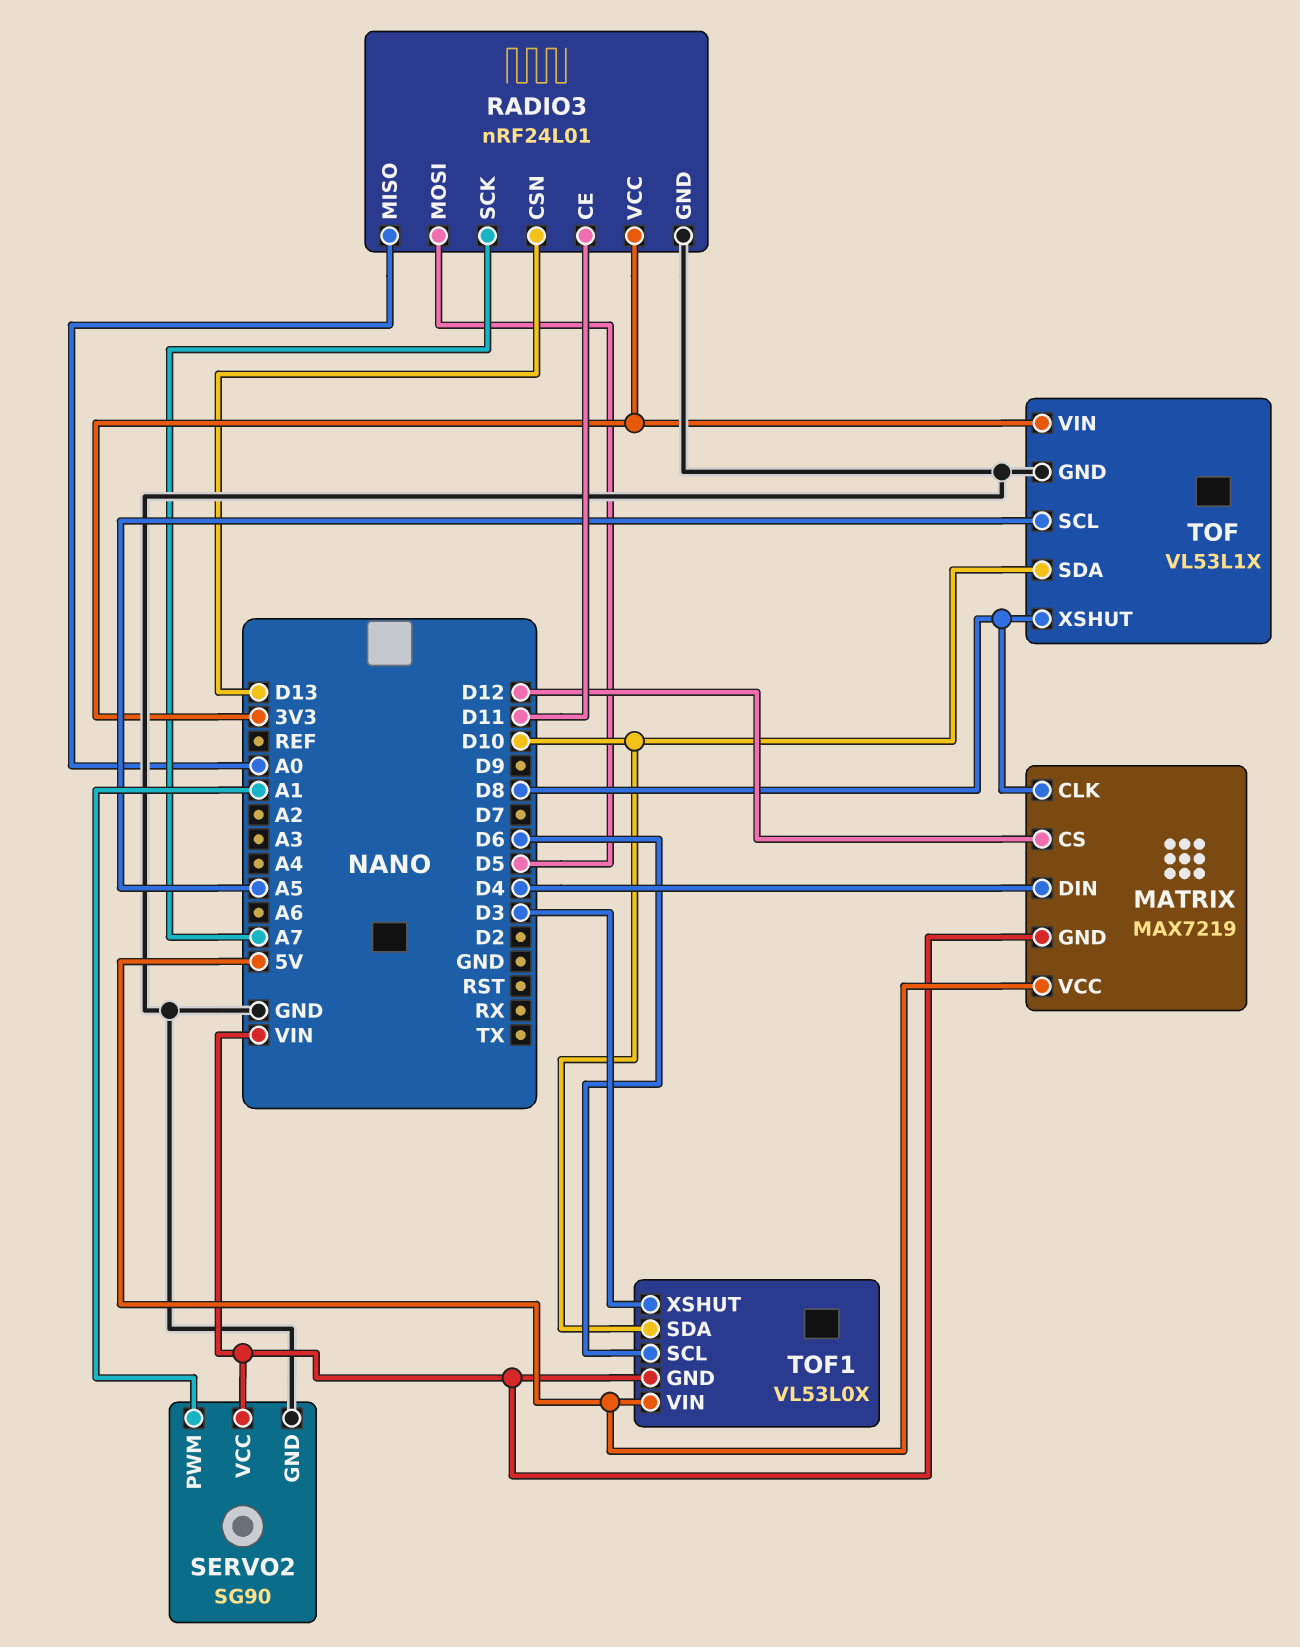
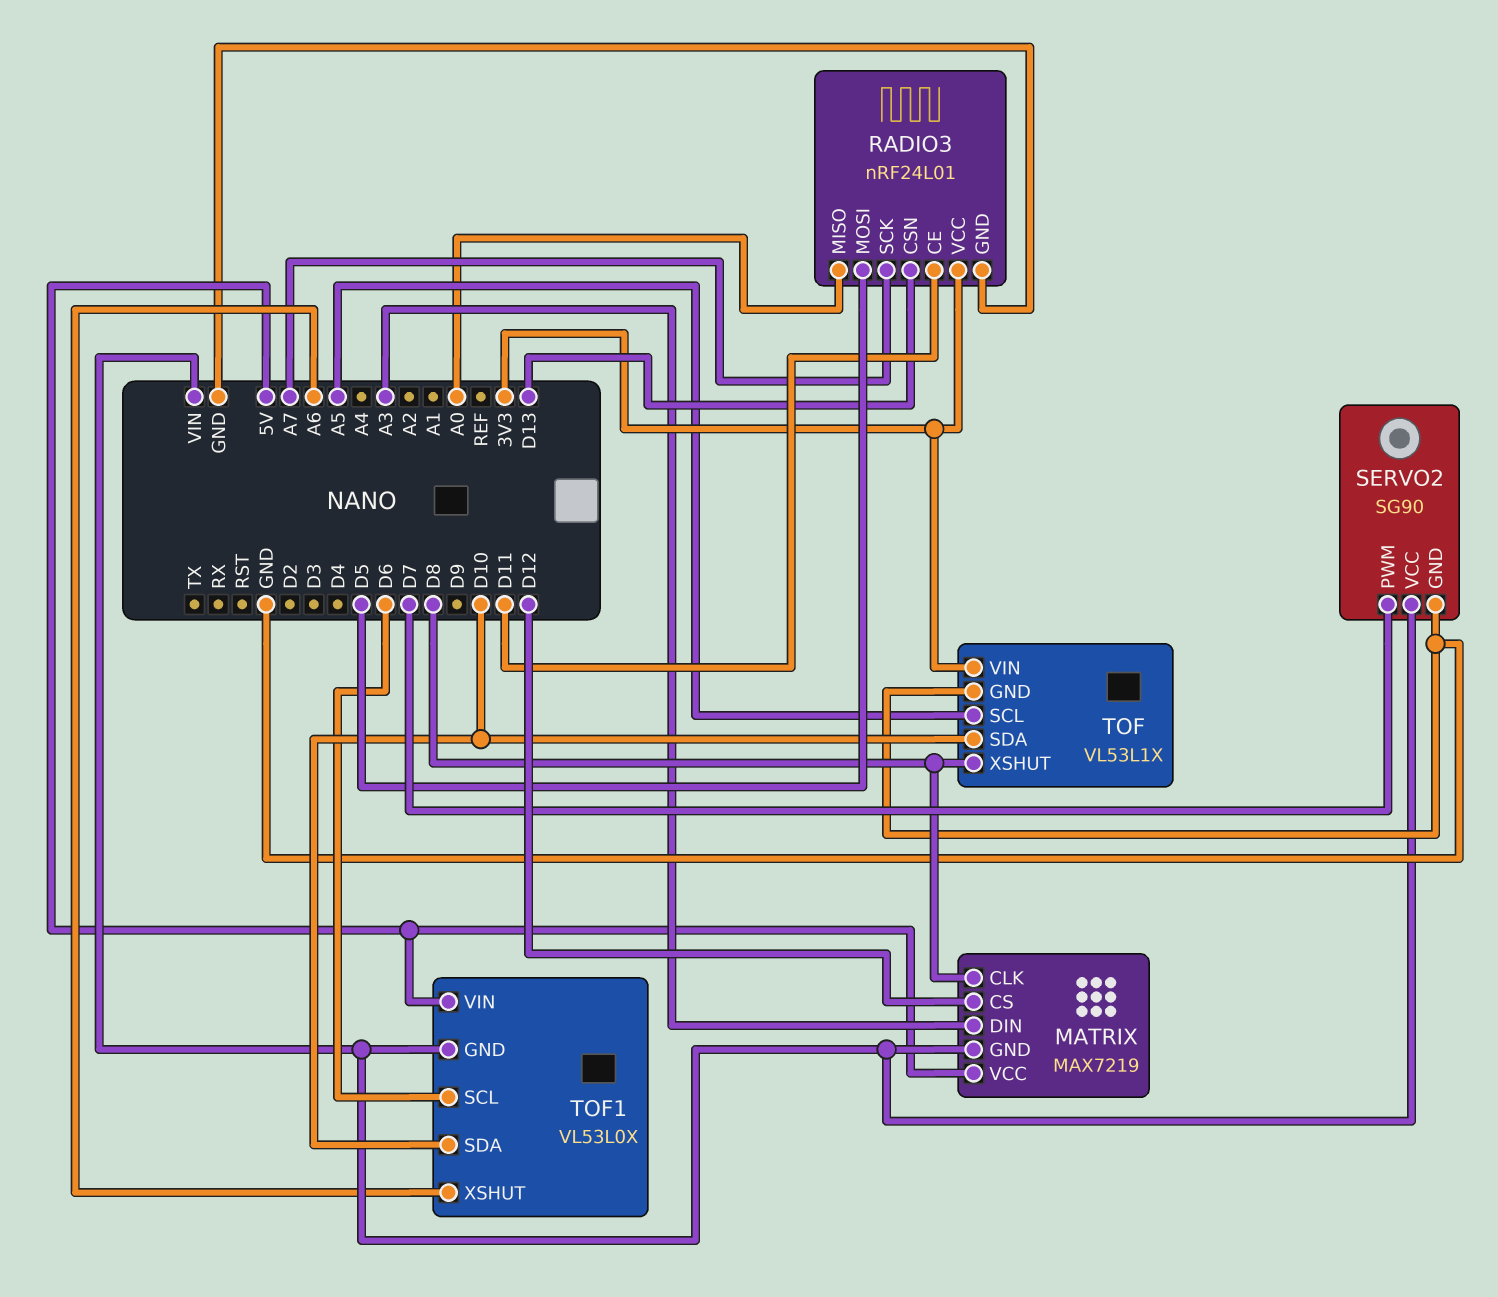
MATRIX pin DIN: D4 -> A3
SERVO2 pin PWM: A1 -> D7
TOF1 pin XSHUT: D3 -> A6

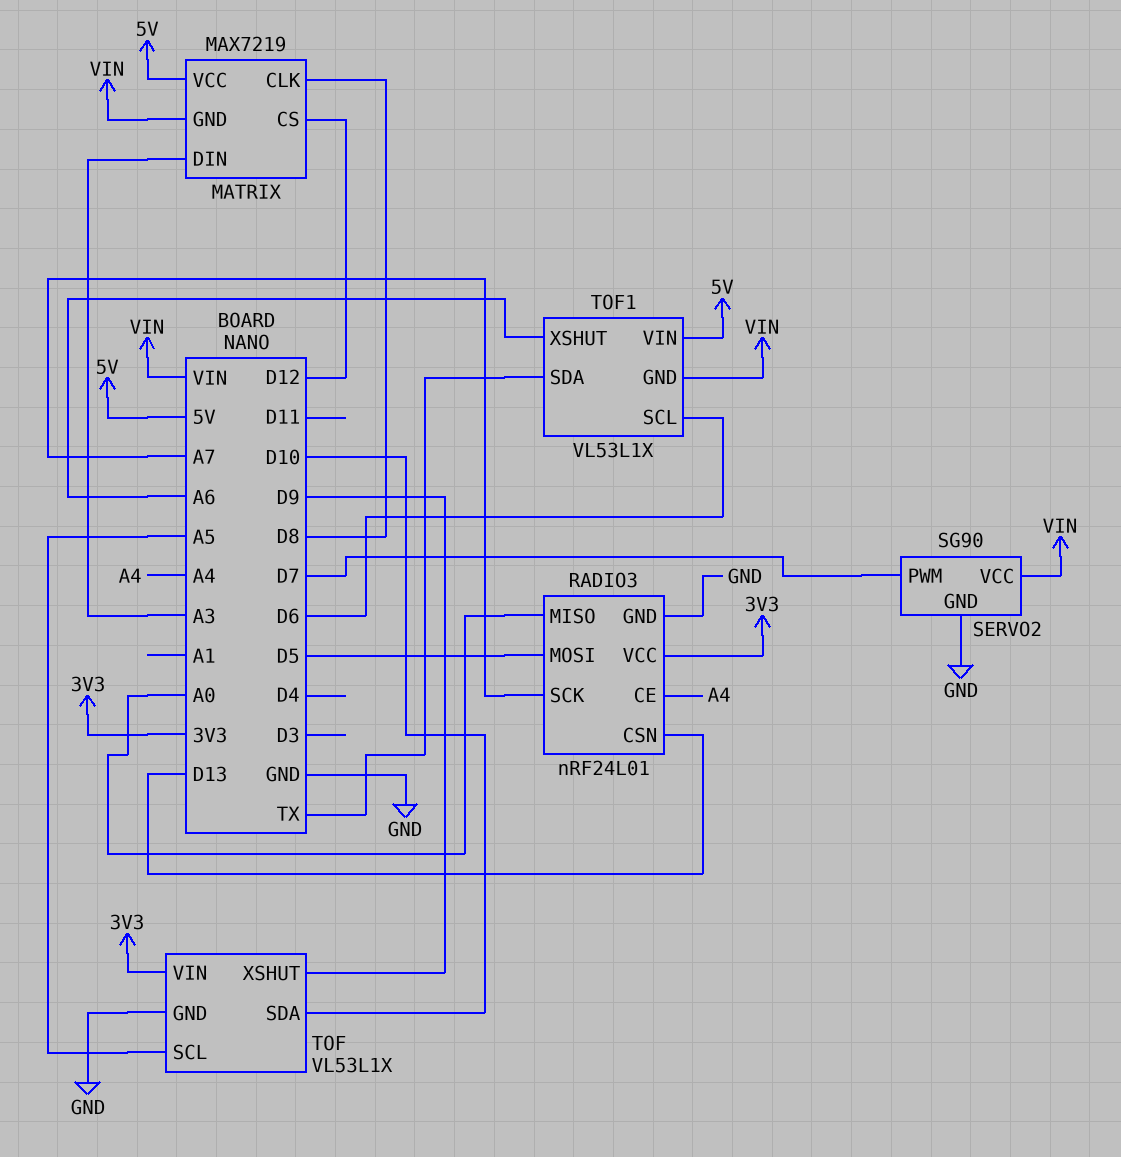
RADIO3 pin CE: D11 -> A4
TOF pin XSHUT: D8 -> D9
TOF1: VL53L0X -> VL53L1X
TOF1 pin SDA: D10 -> TX

